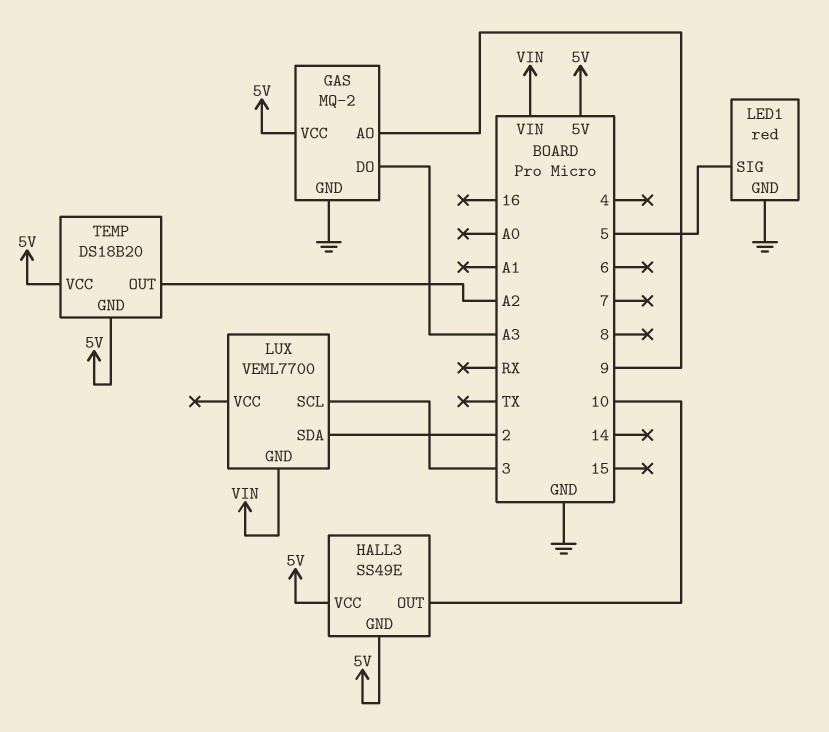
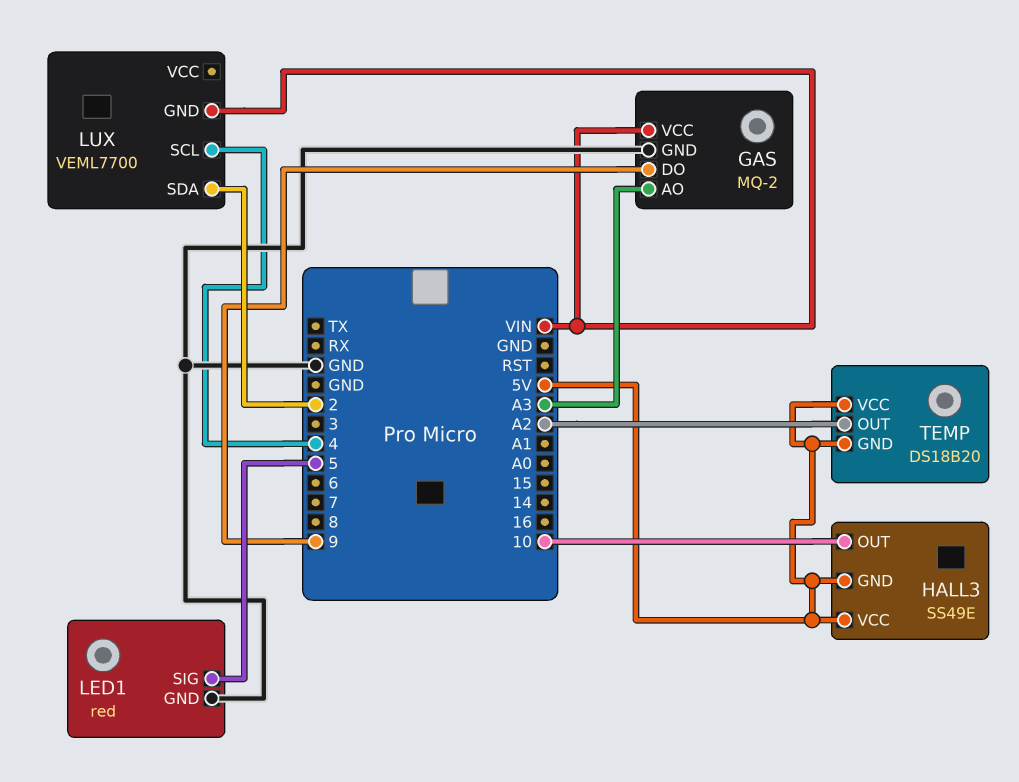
GAS pin AO: 9 -> A3
GAS pin DO: A3 -> 9
GAS pin VCC: 5V -> VIN
LUX pin SCL: 3 -> 4

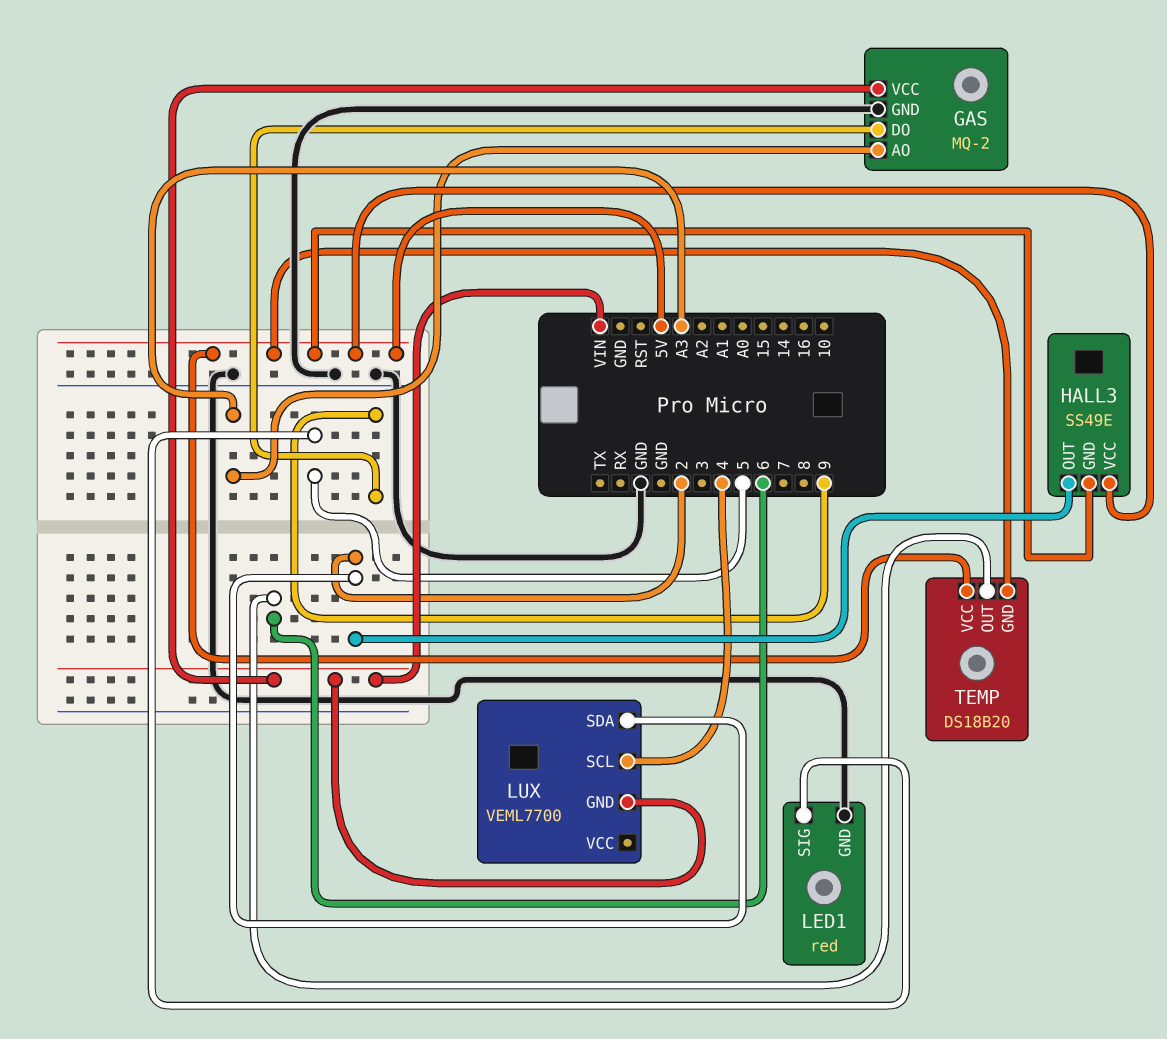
HALL3 pin OUT: 10 -> 2
TEMP pin OUT: A2 -> 6

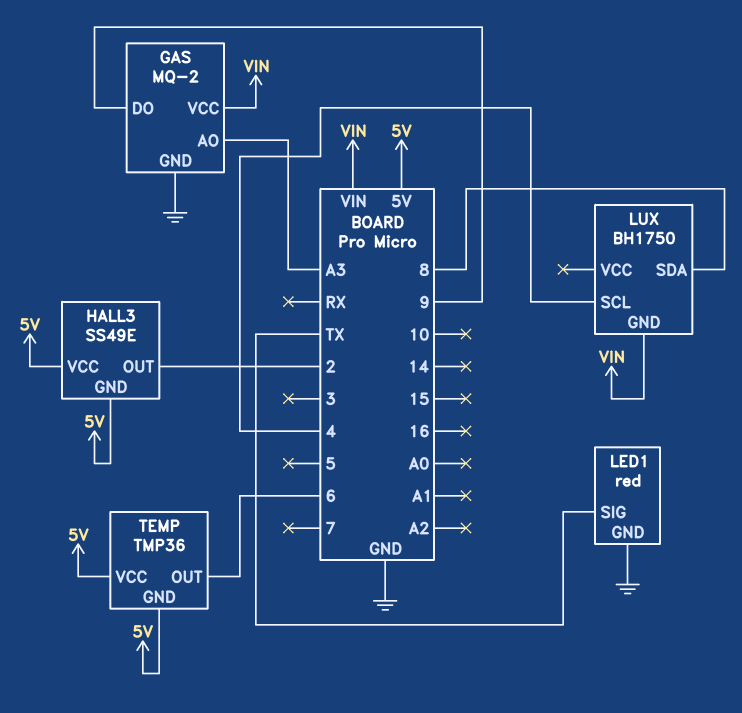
LED1 pin SIG: 5 -> TX
LUX: VEML7700 -> BH1750
LUX pin SDA: 2 -> 8
TEMP: DS18B20 -> TMP36

